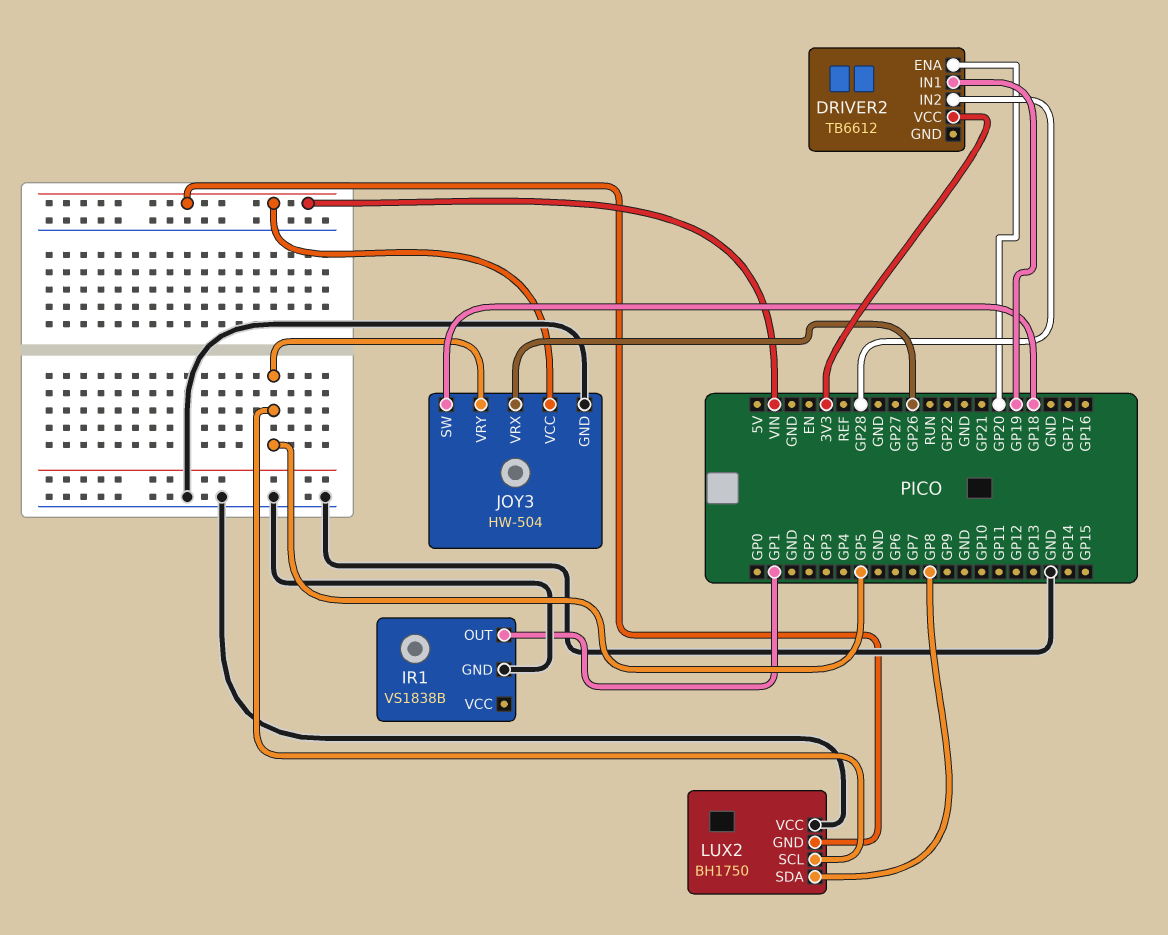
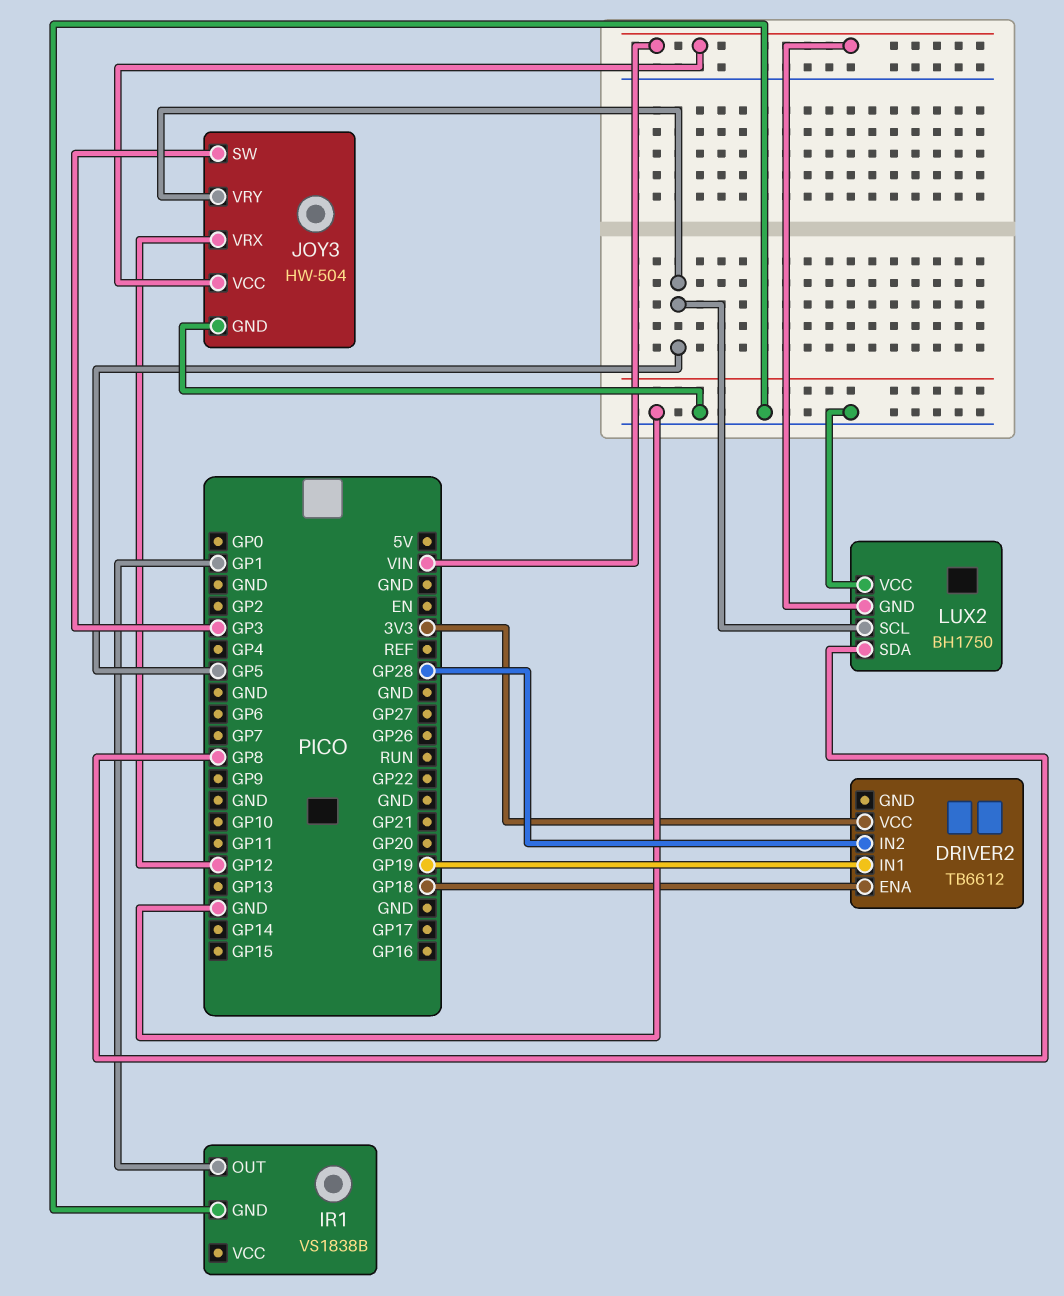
DRIVER2 pin ENA: GP20 -> GP18
JOY3 pin SW: GP18 -> GP3
JOY3 pin VRX: GP26 -> GP12

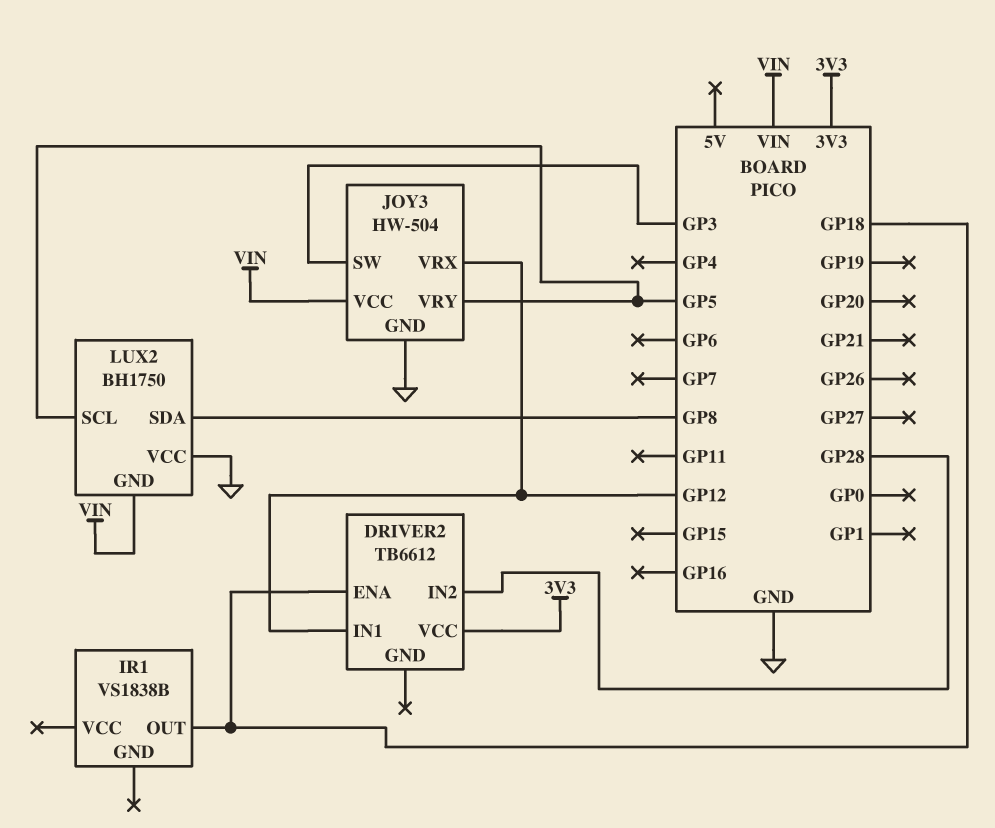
DRIVER2 pin IN1: GP19 -> GP12
IR1 pin GND: GND -> none
IR1 pin OUT: GP1 -> GP18

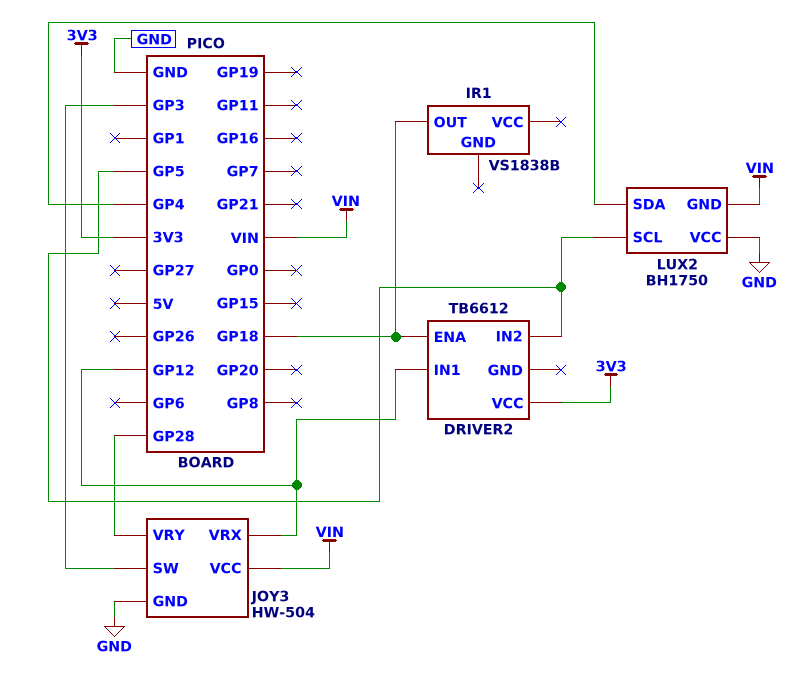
DRIVER2 pin IN2: GP28 -> GP5
JOY3 pin VRY: GP5 -> GP28
LUX2 pin SDA: GP8 -> GP4

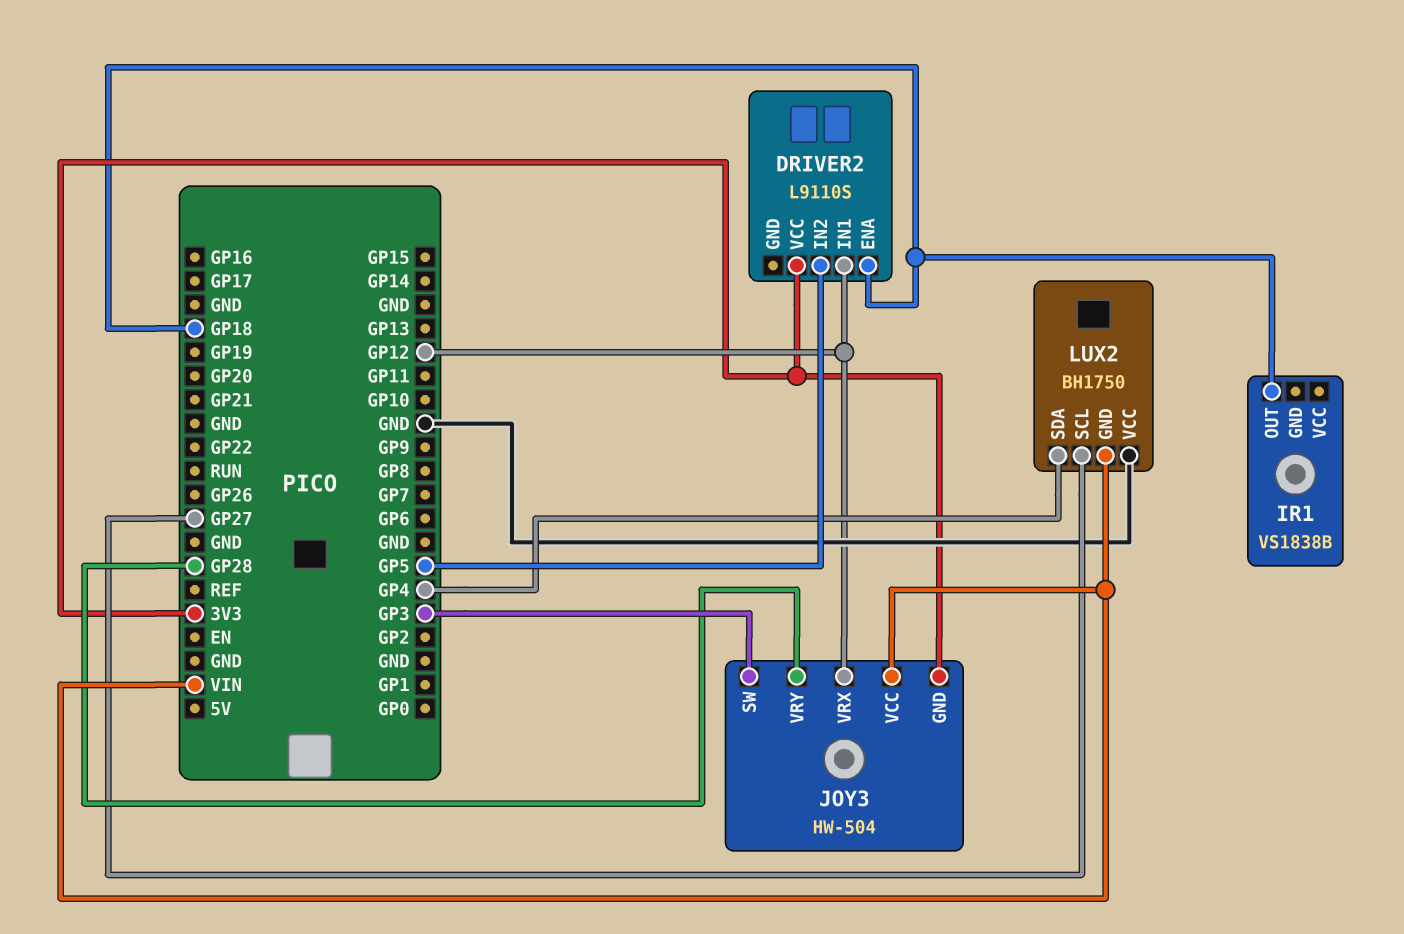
DRIVER2: TB6612 -> L9110S
JOY3 pin GND: GND -> 3V3
LUX2 pin SCL: GP5 -> GP27

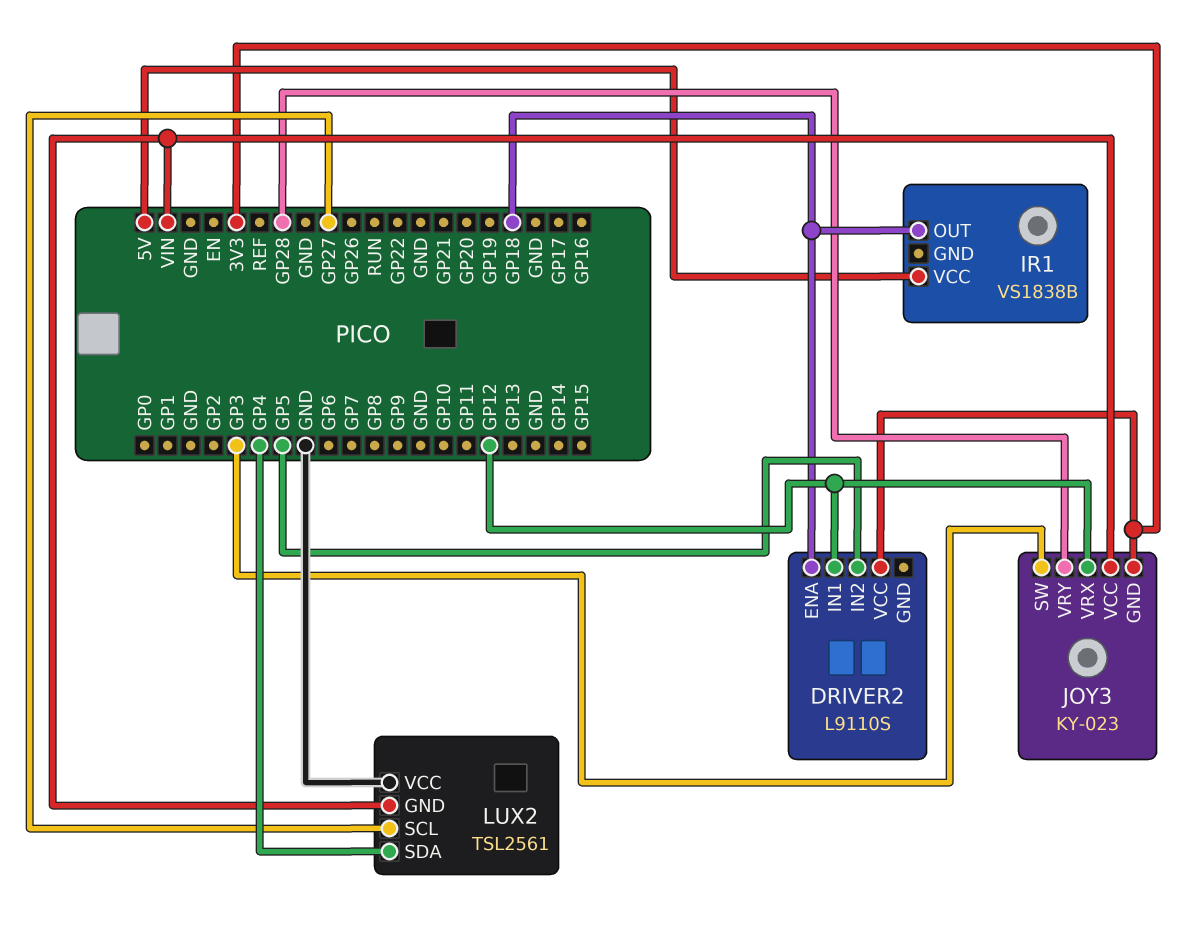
IR1 pin VCC: none -> 5V
JOY3: HW-504 -> KY-023
LUX2: BH1750 -> TSL2561

